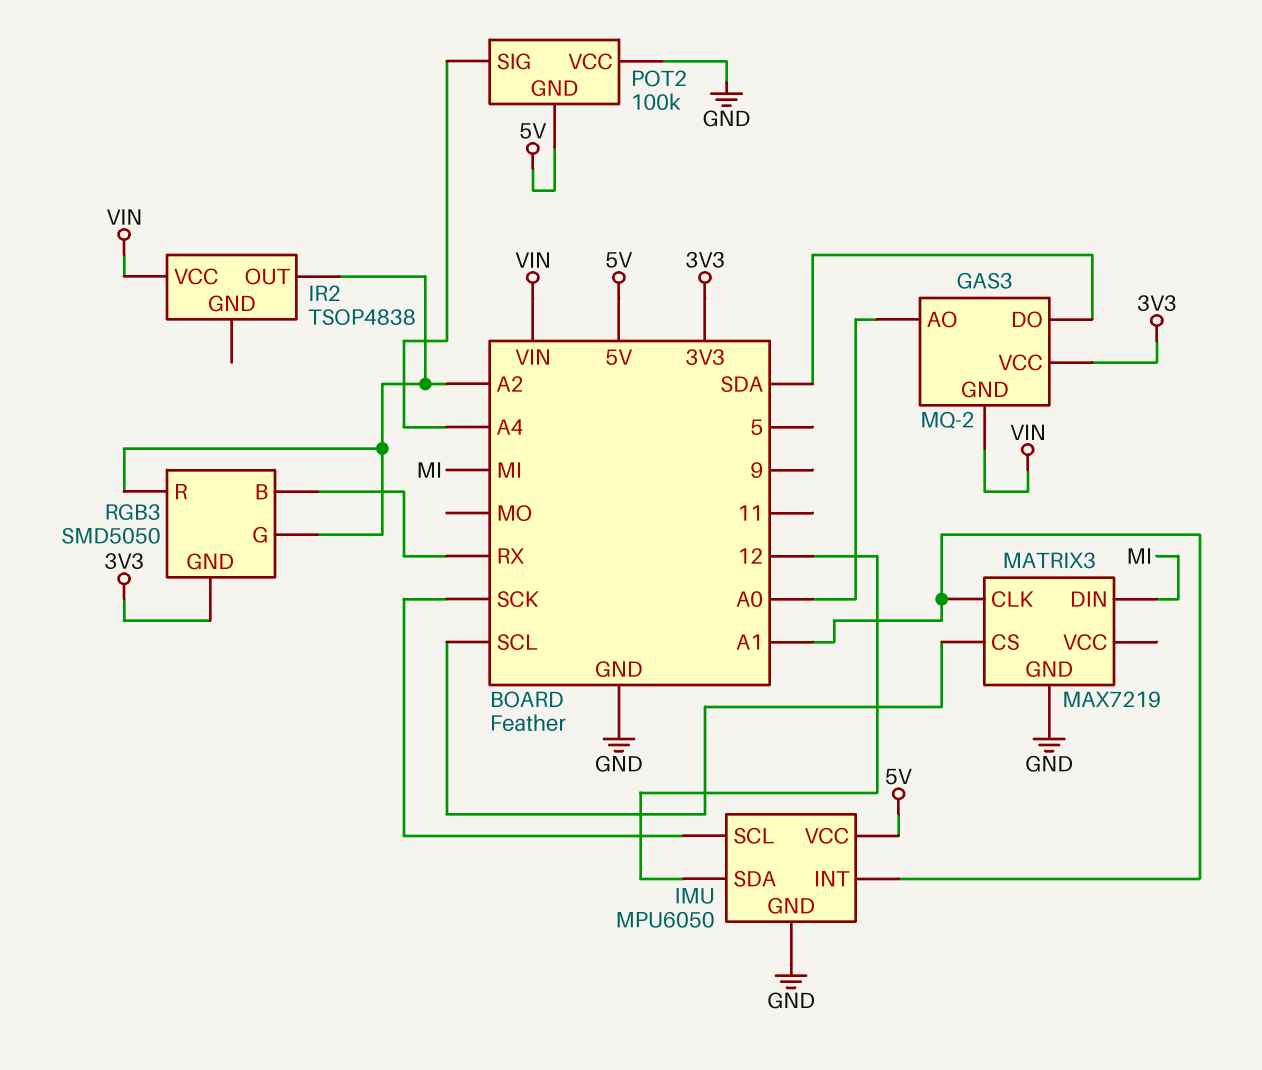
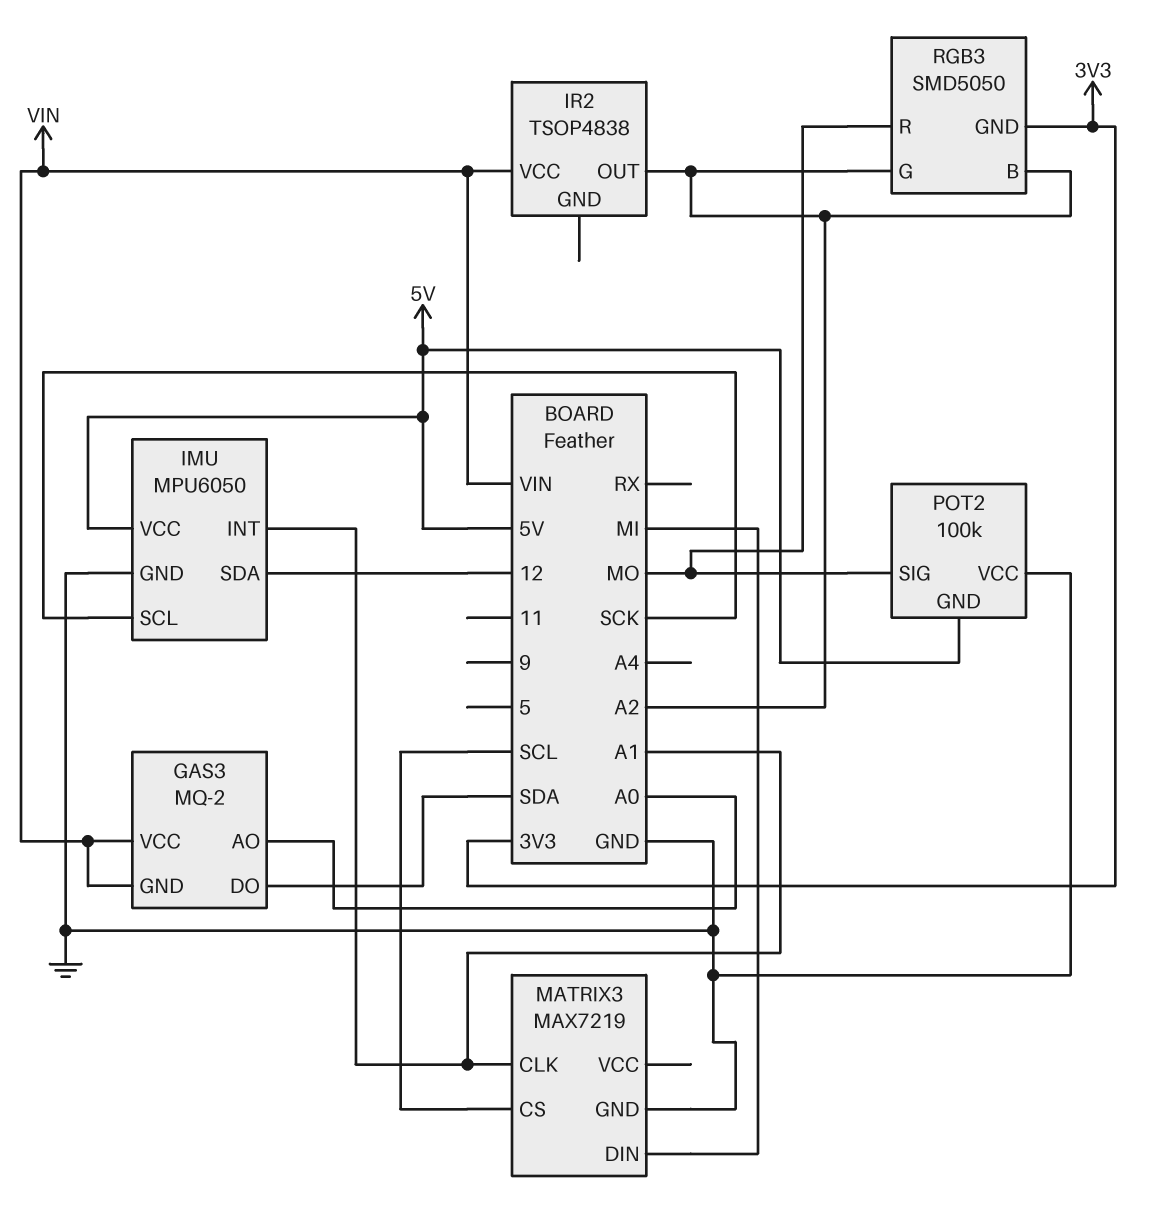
GAS3 pin VCC: 3V3 -> VIN
POT2 pin SIG: A4 -> MO
RGB3 pin B: RX -> A2
RGB3 pin R: A2 -> MO

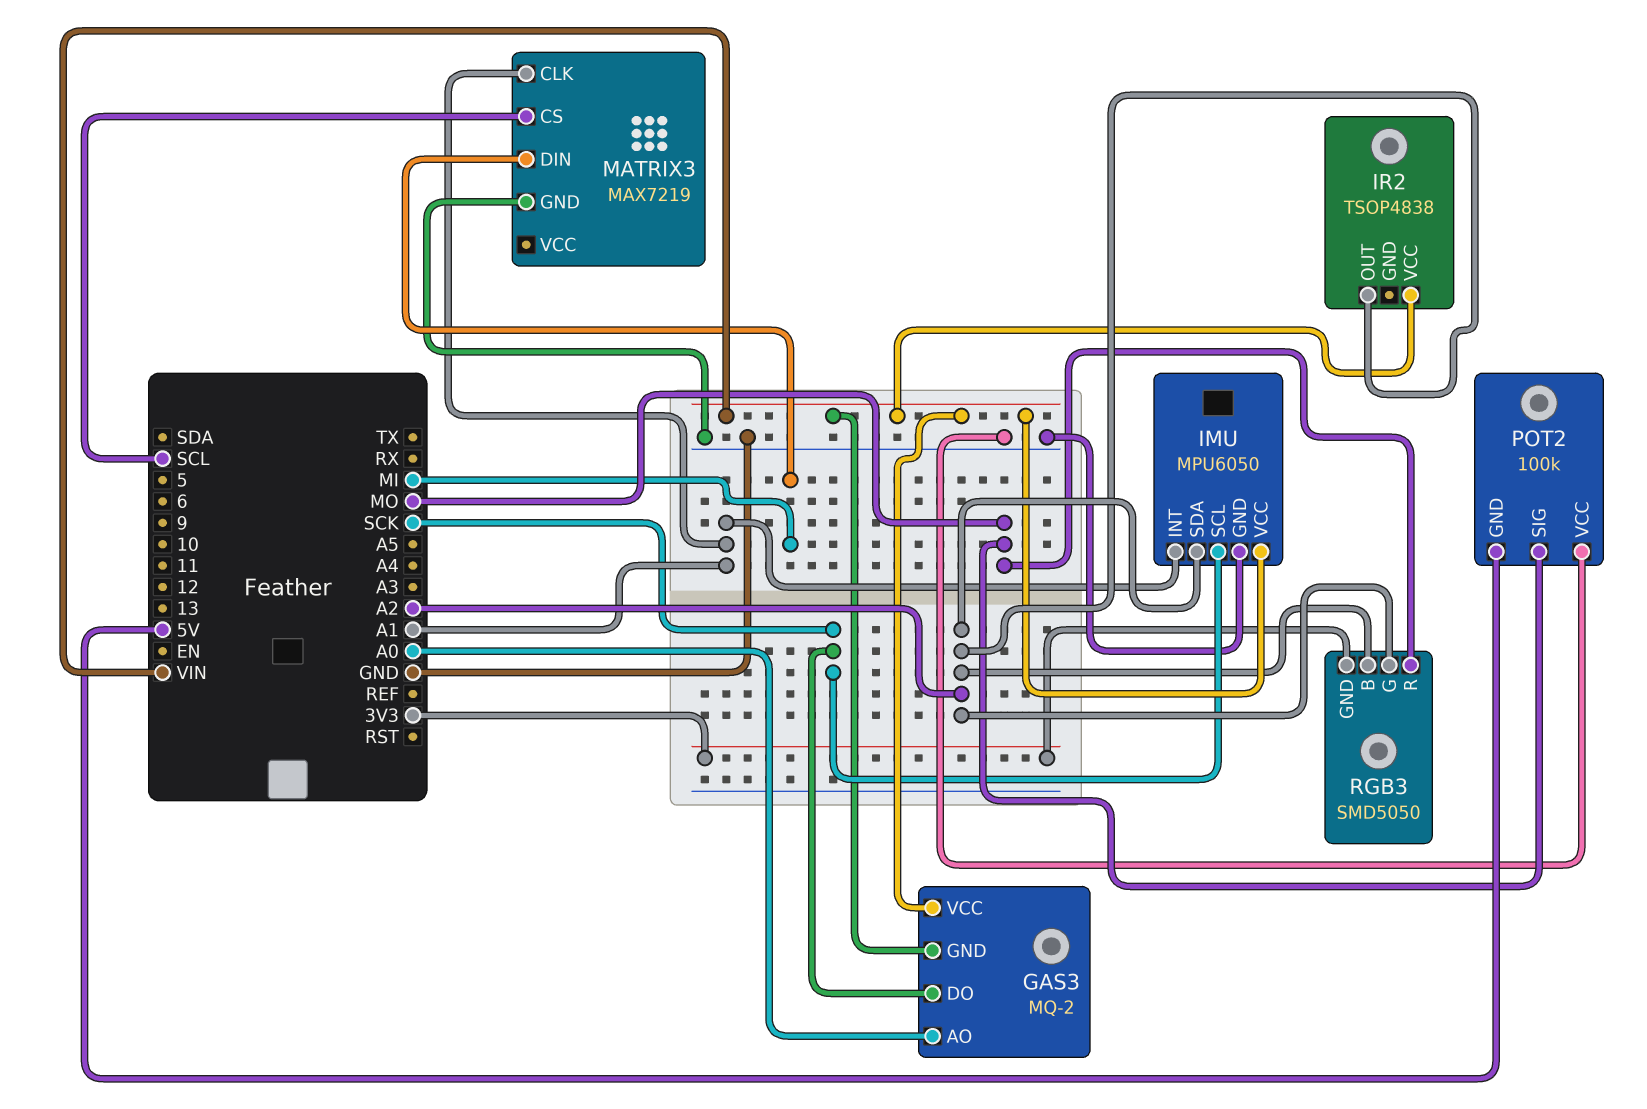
GAS3 pin DO: SDA -> SCK
IMU pin SDA: 12 -> A2
IMU pin VCC: 5V -> VIN

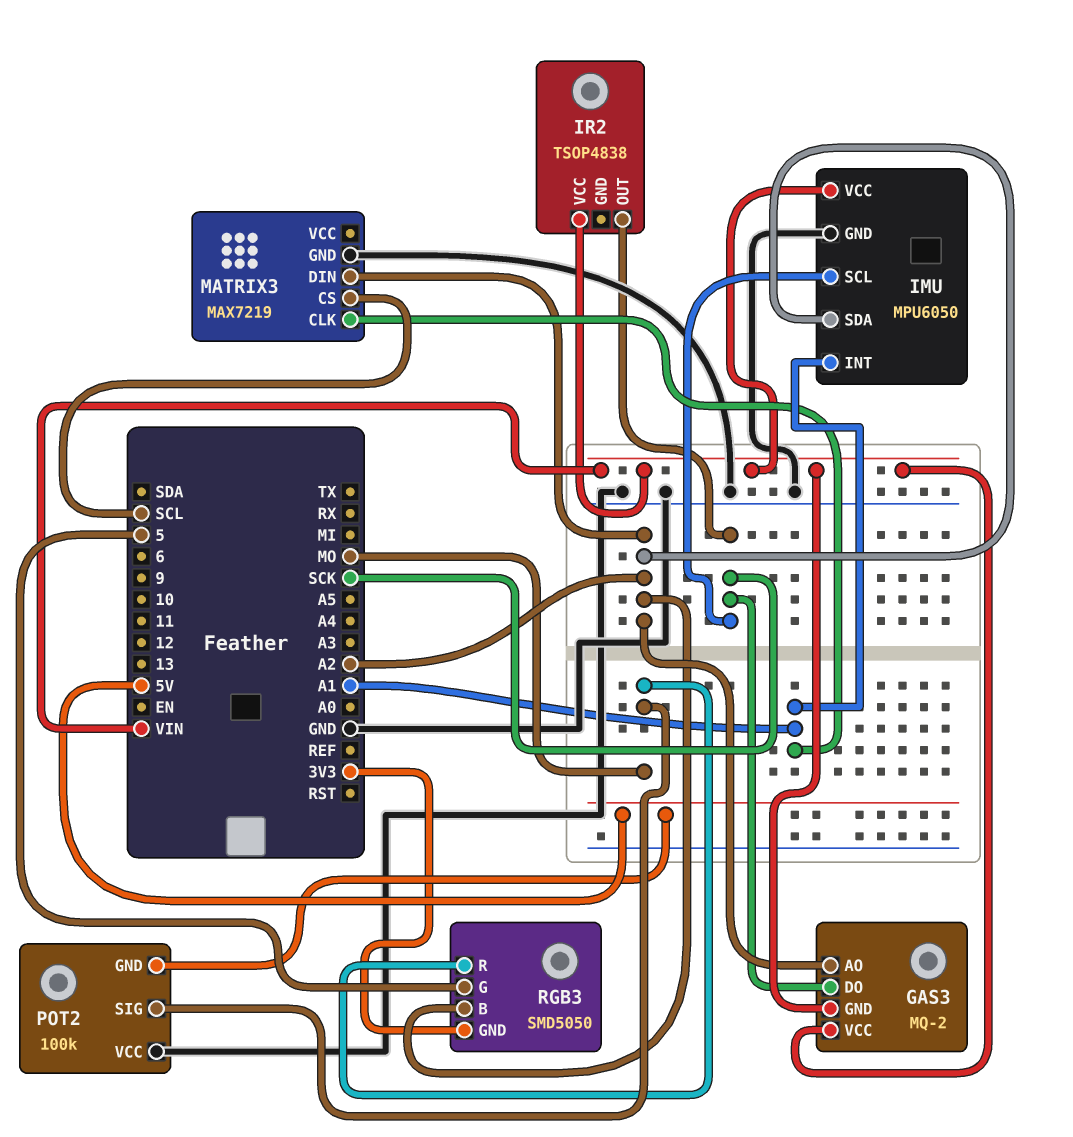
GAS3 pin AO: A0 -> A2
IR2 pin OUT: A2 -> SCK
MATRIX3 pin DIN: MI -> A2
RGB3 pin G: A2 -> 5

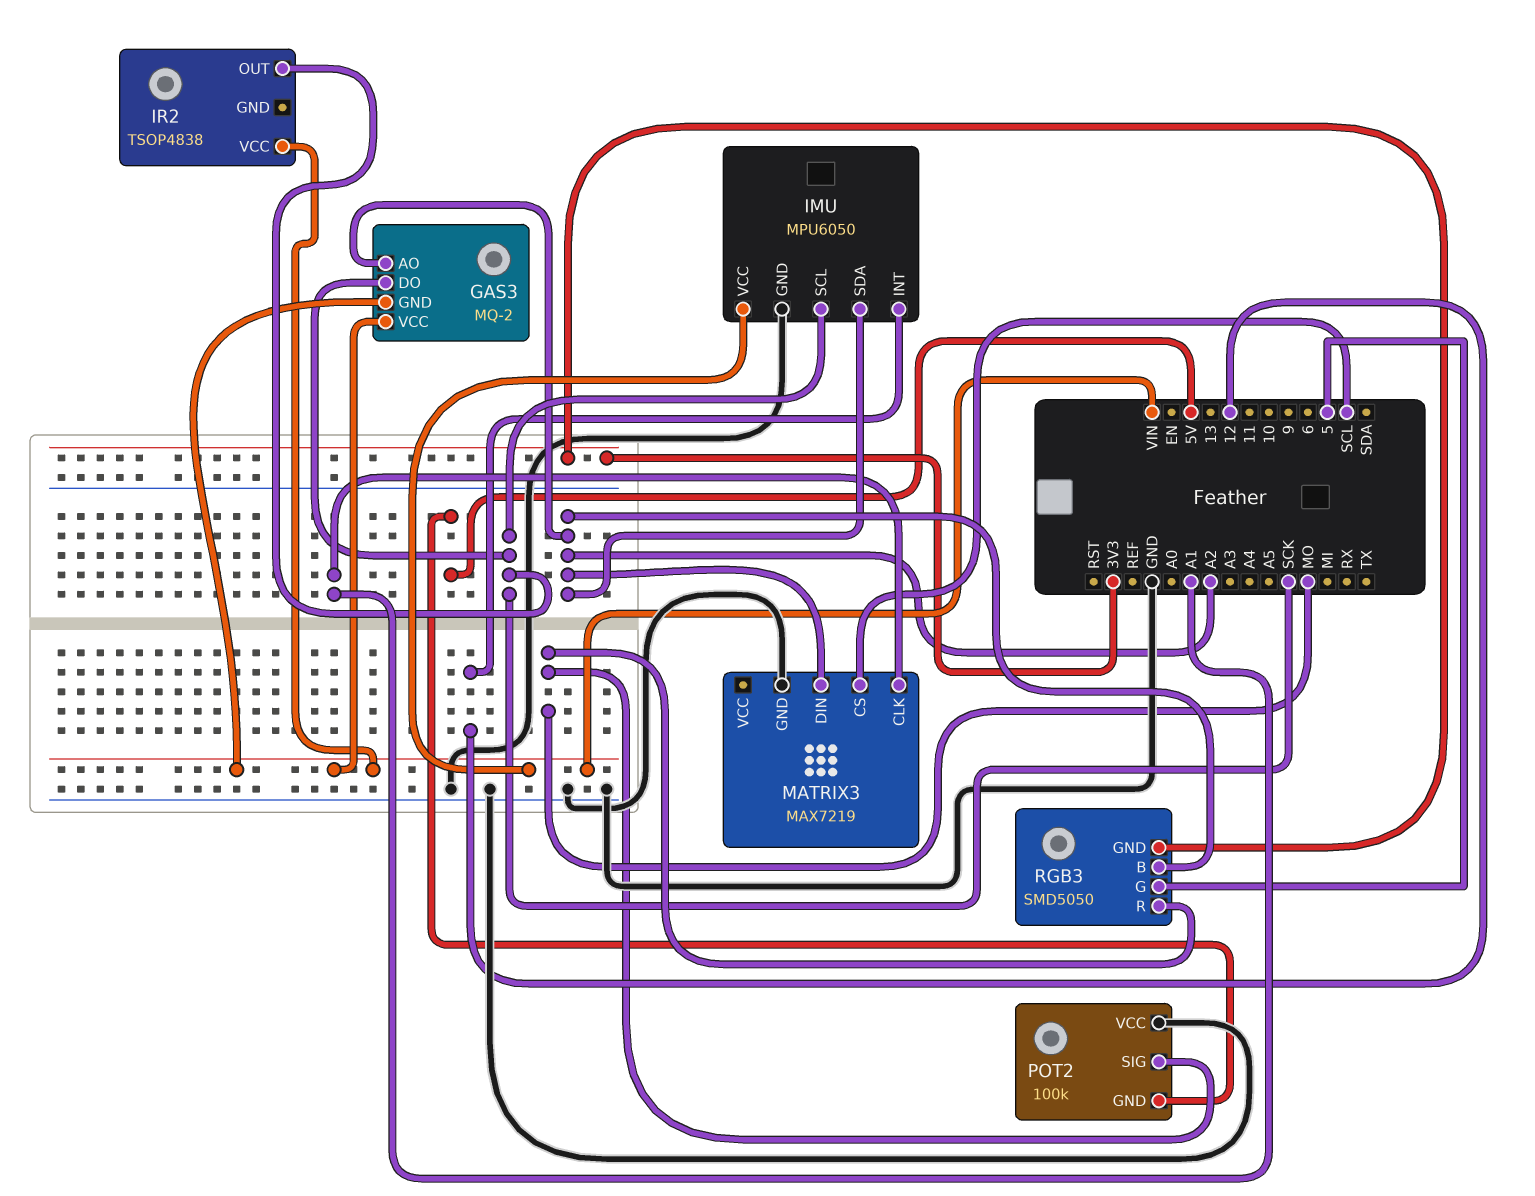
IMU pin INT: A1 -> 12

